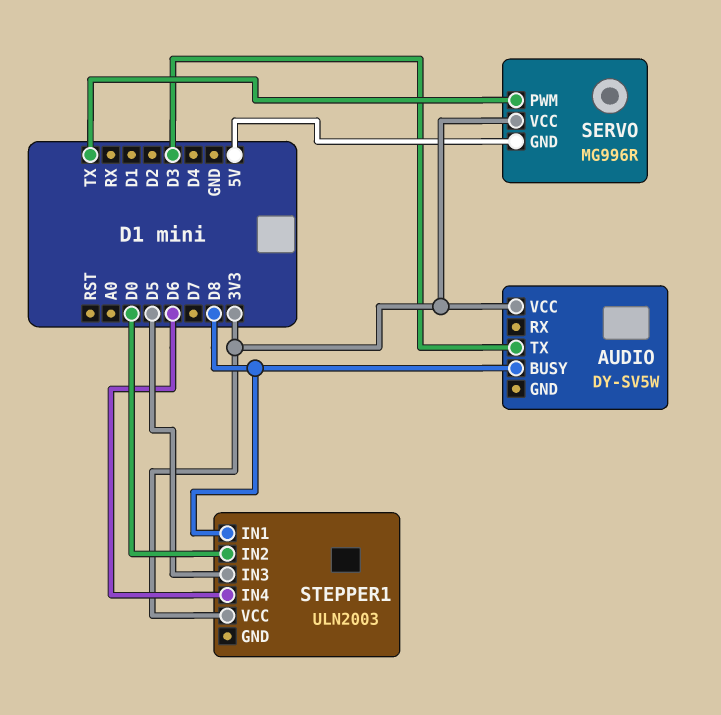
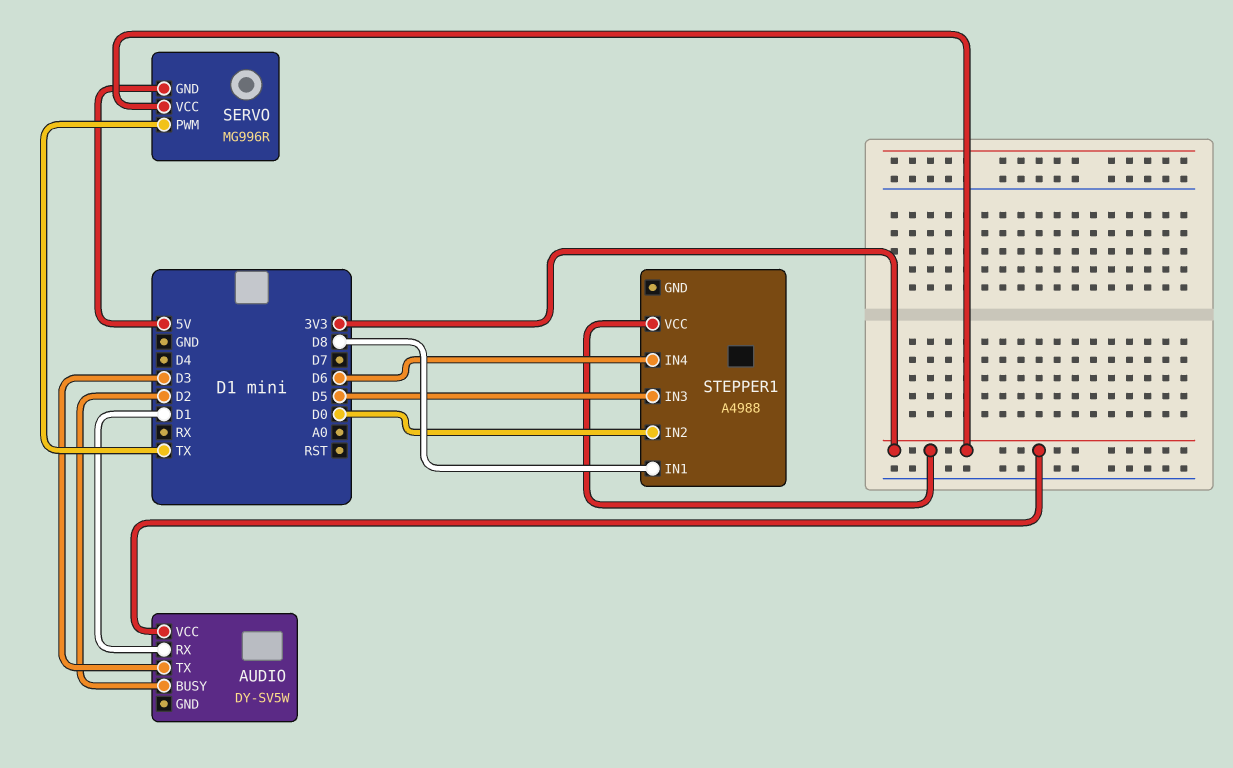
AUDIO pin BUSY: D8 -> D2
AUDIO pin RX: none -> D1
STEPPER1: ULN2003 -> A4988

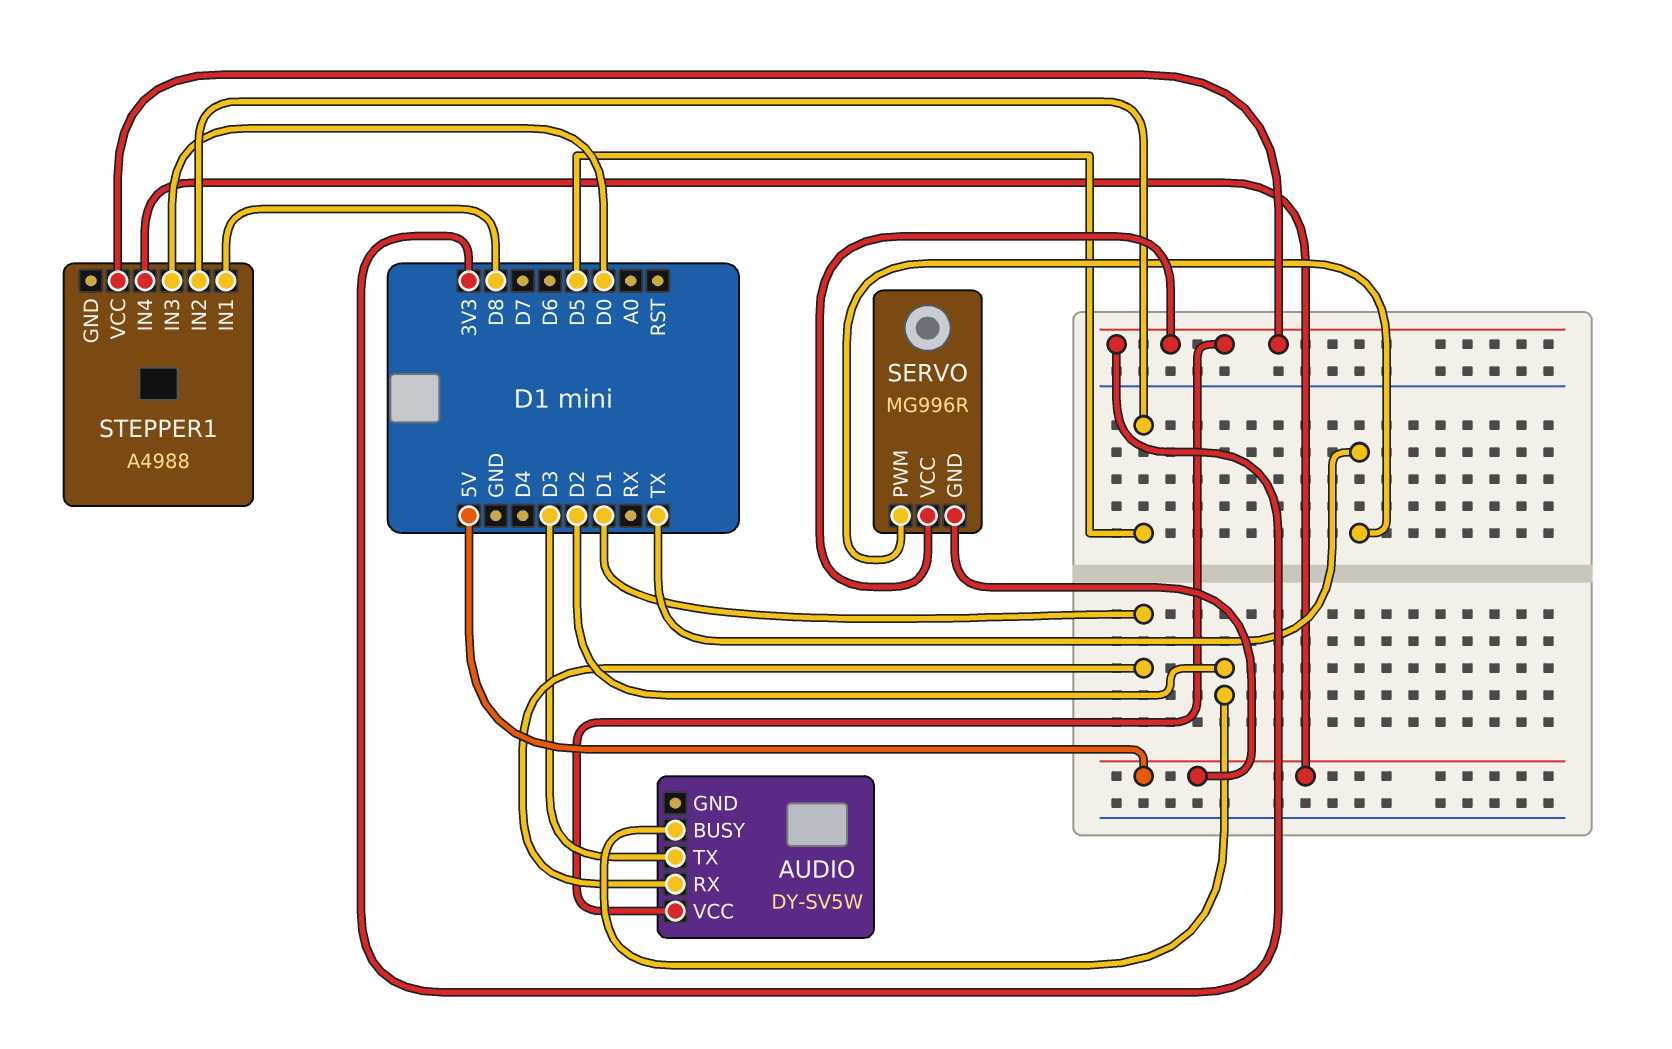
STEPPER1 pin IN2: D0 -> D5
STEPPER1 pin IN3: D5 -> D0
STEPPER1 pin IN4: D6 -> 5V

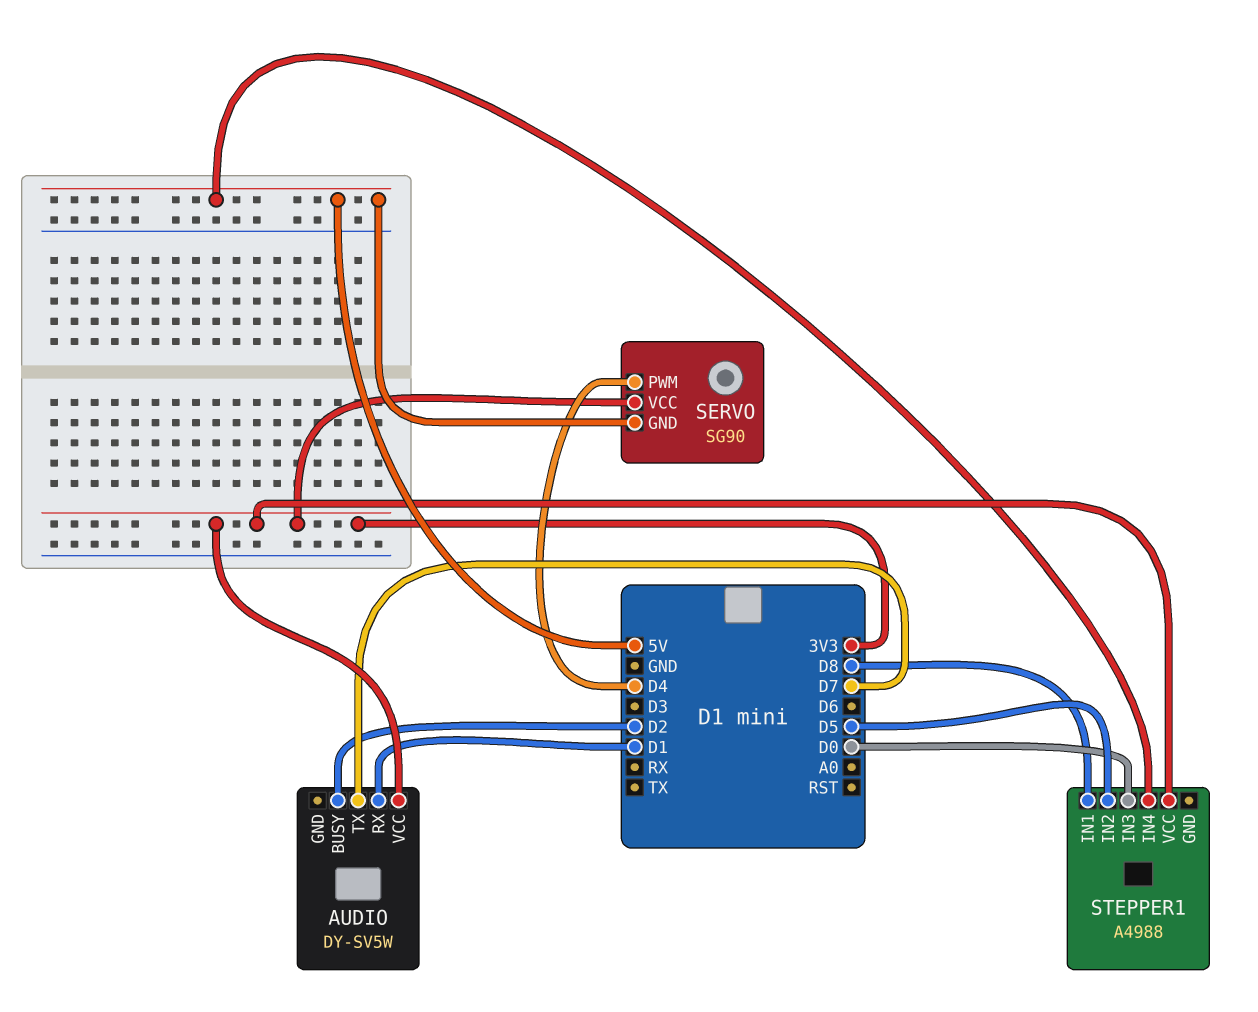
AUDIO pin TX: D3 -> D7
SERVO: MG996R -> SG90
SERVO pin PWM: TX -> D4

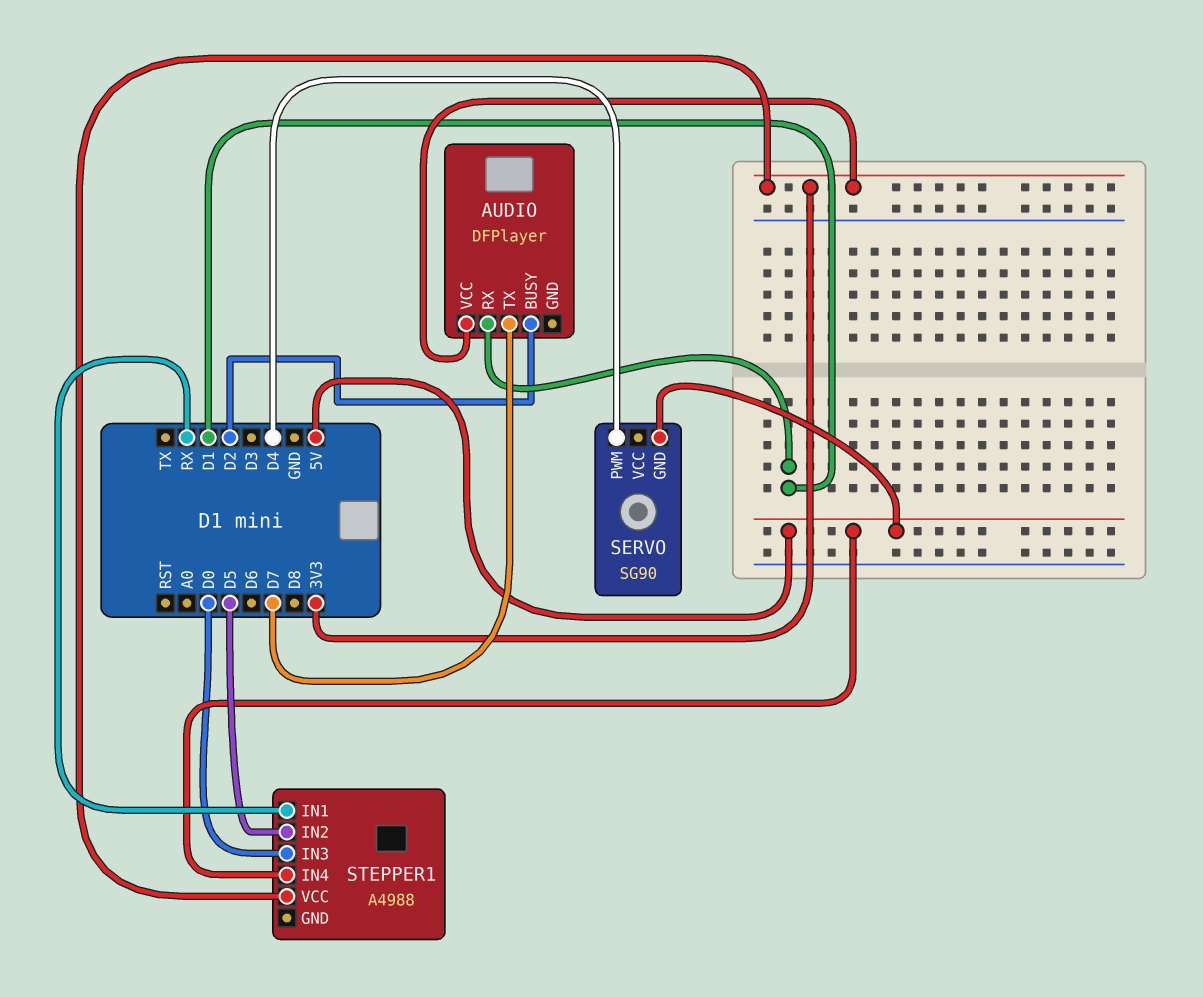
AUDIO: DY-SV5W -> DFPlayer
SERVO pin VCC: 3V3 -> none
STEPPER1 pin IN1: D8 -> RX

